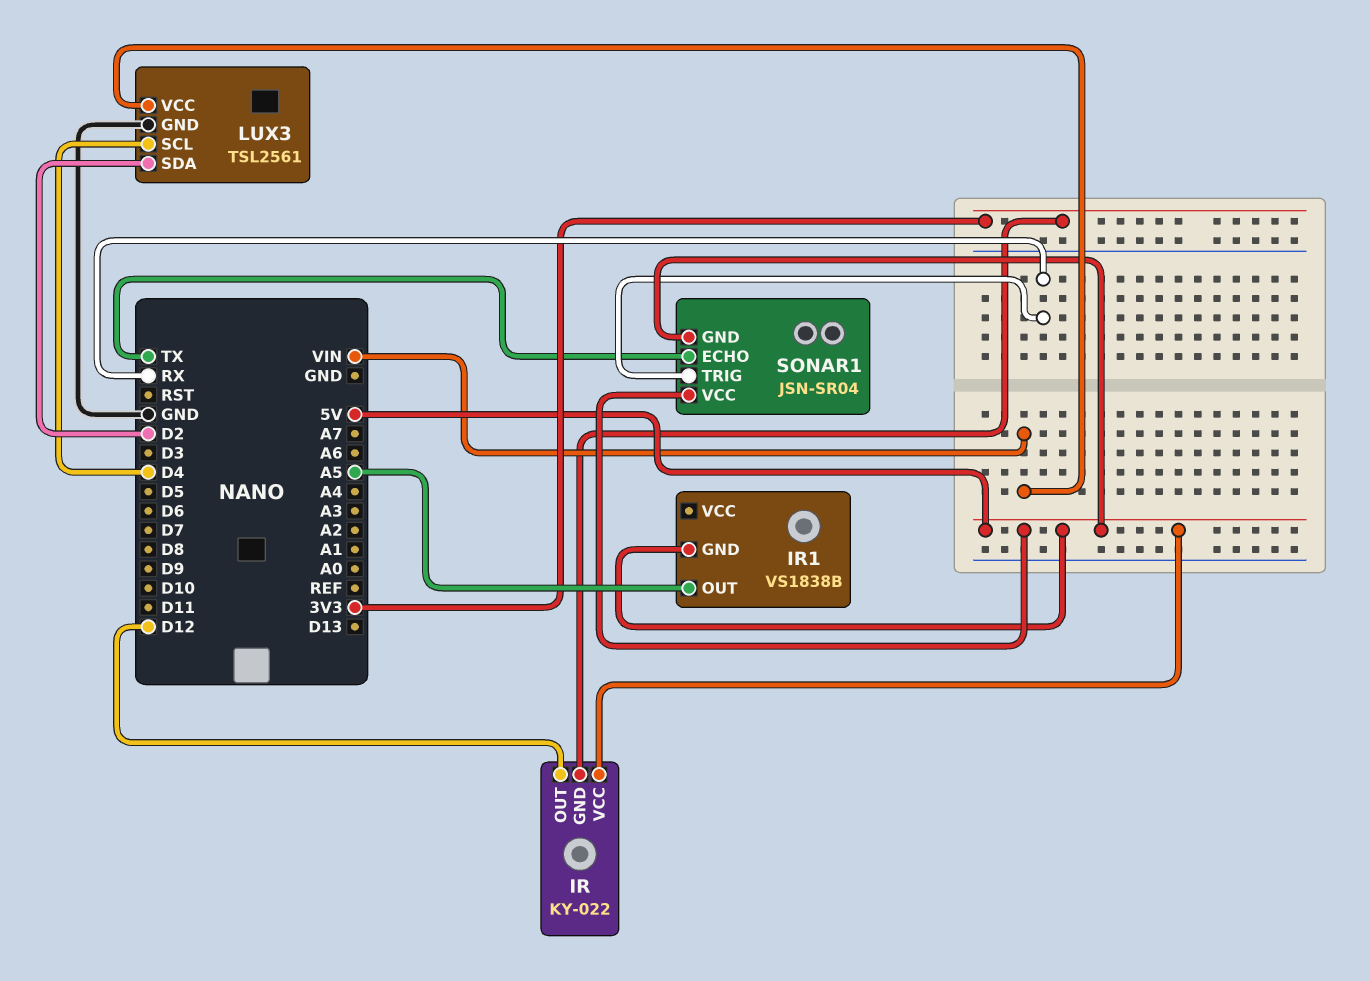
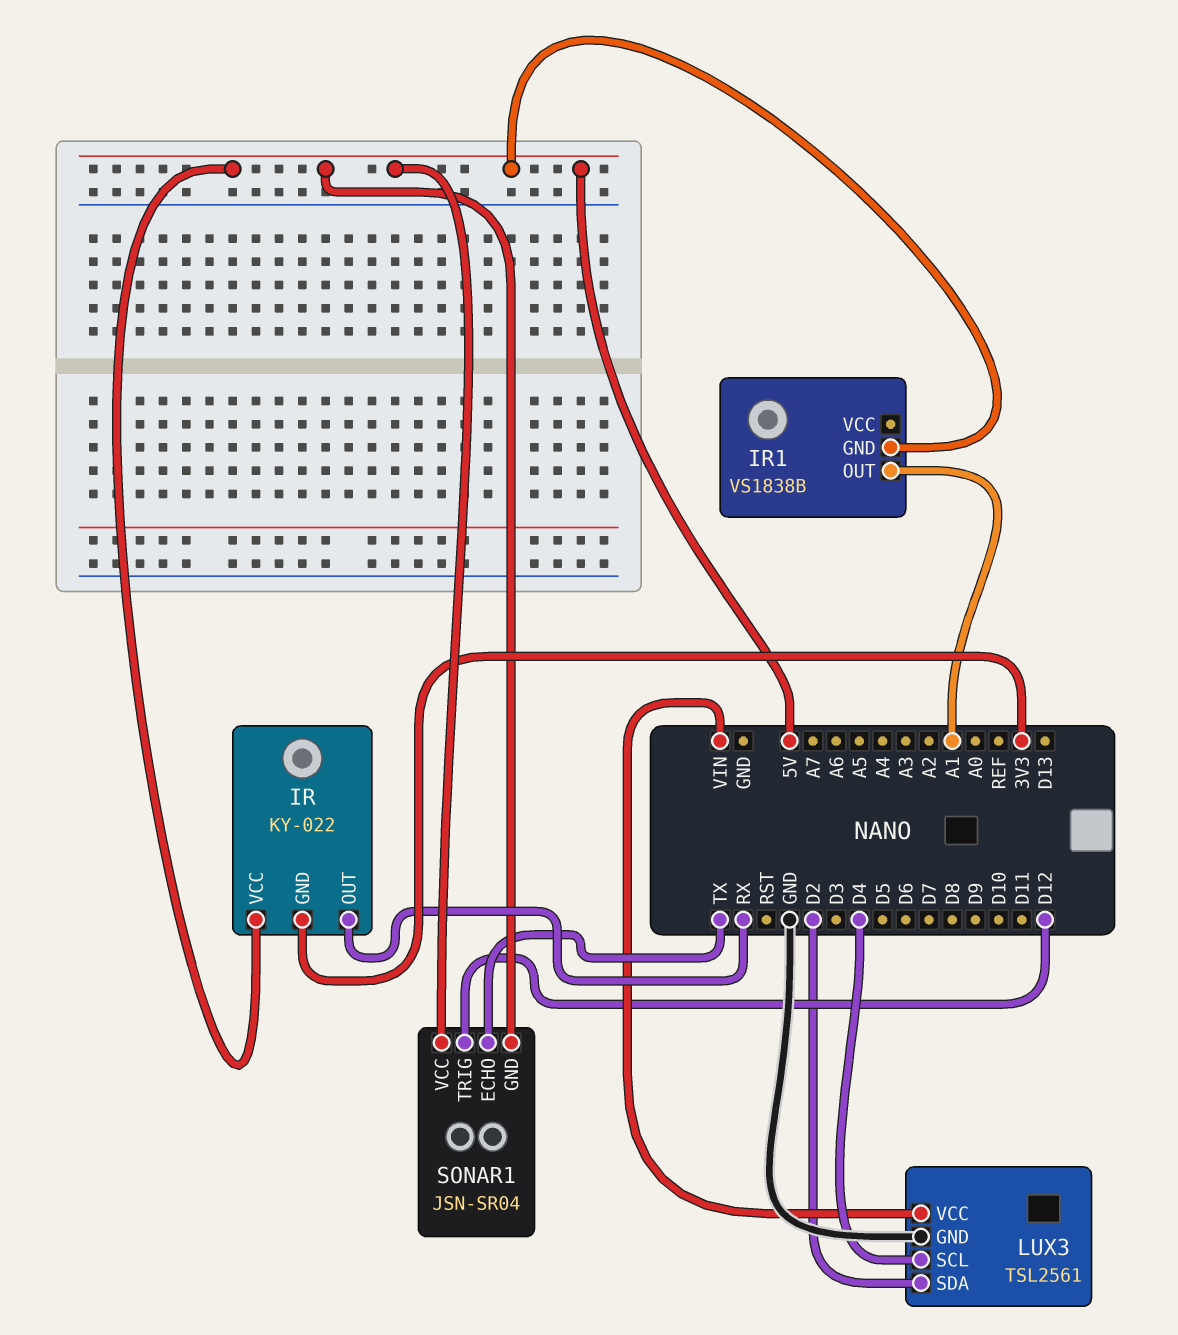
IR pin OUT: D12 -> RX
IR1 pin OUT: A5 -> A1
SONAR1 pin TRIG: RX -> D12

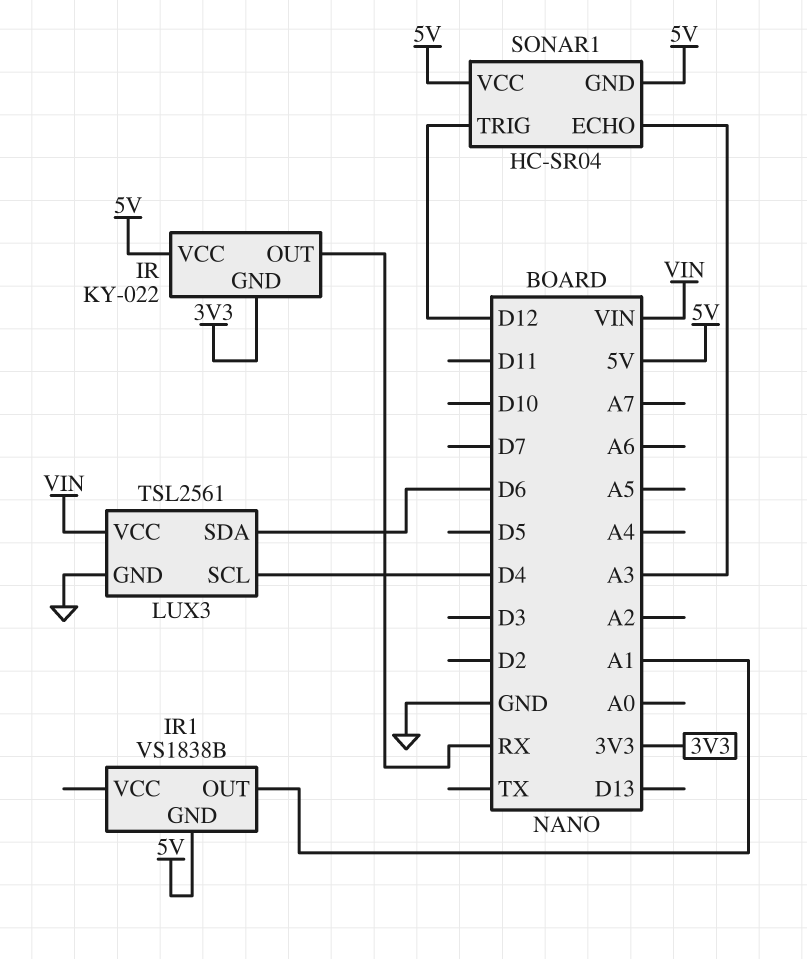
LUX3 pin SDA: D2 -> D6
SONAR1: JSN-SR04 -> HC-SR04
SONAR1 pin ECHO: TX -> A3

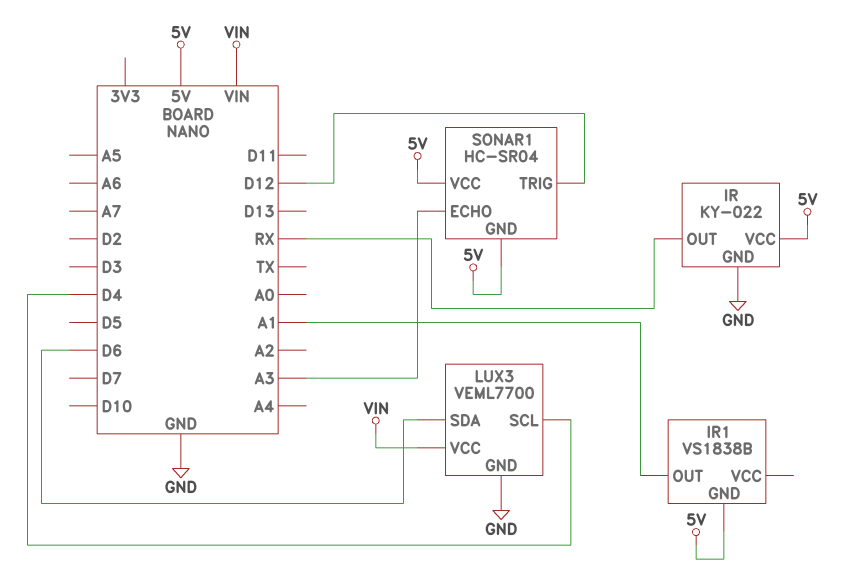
IR pin GND: 3V3 -> GND
LUX3: TSL2561 -> VEML7700

